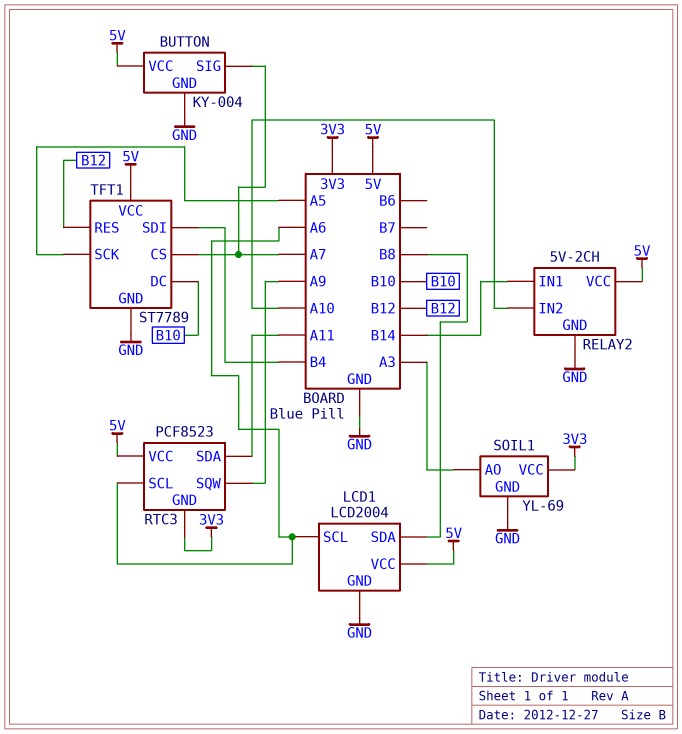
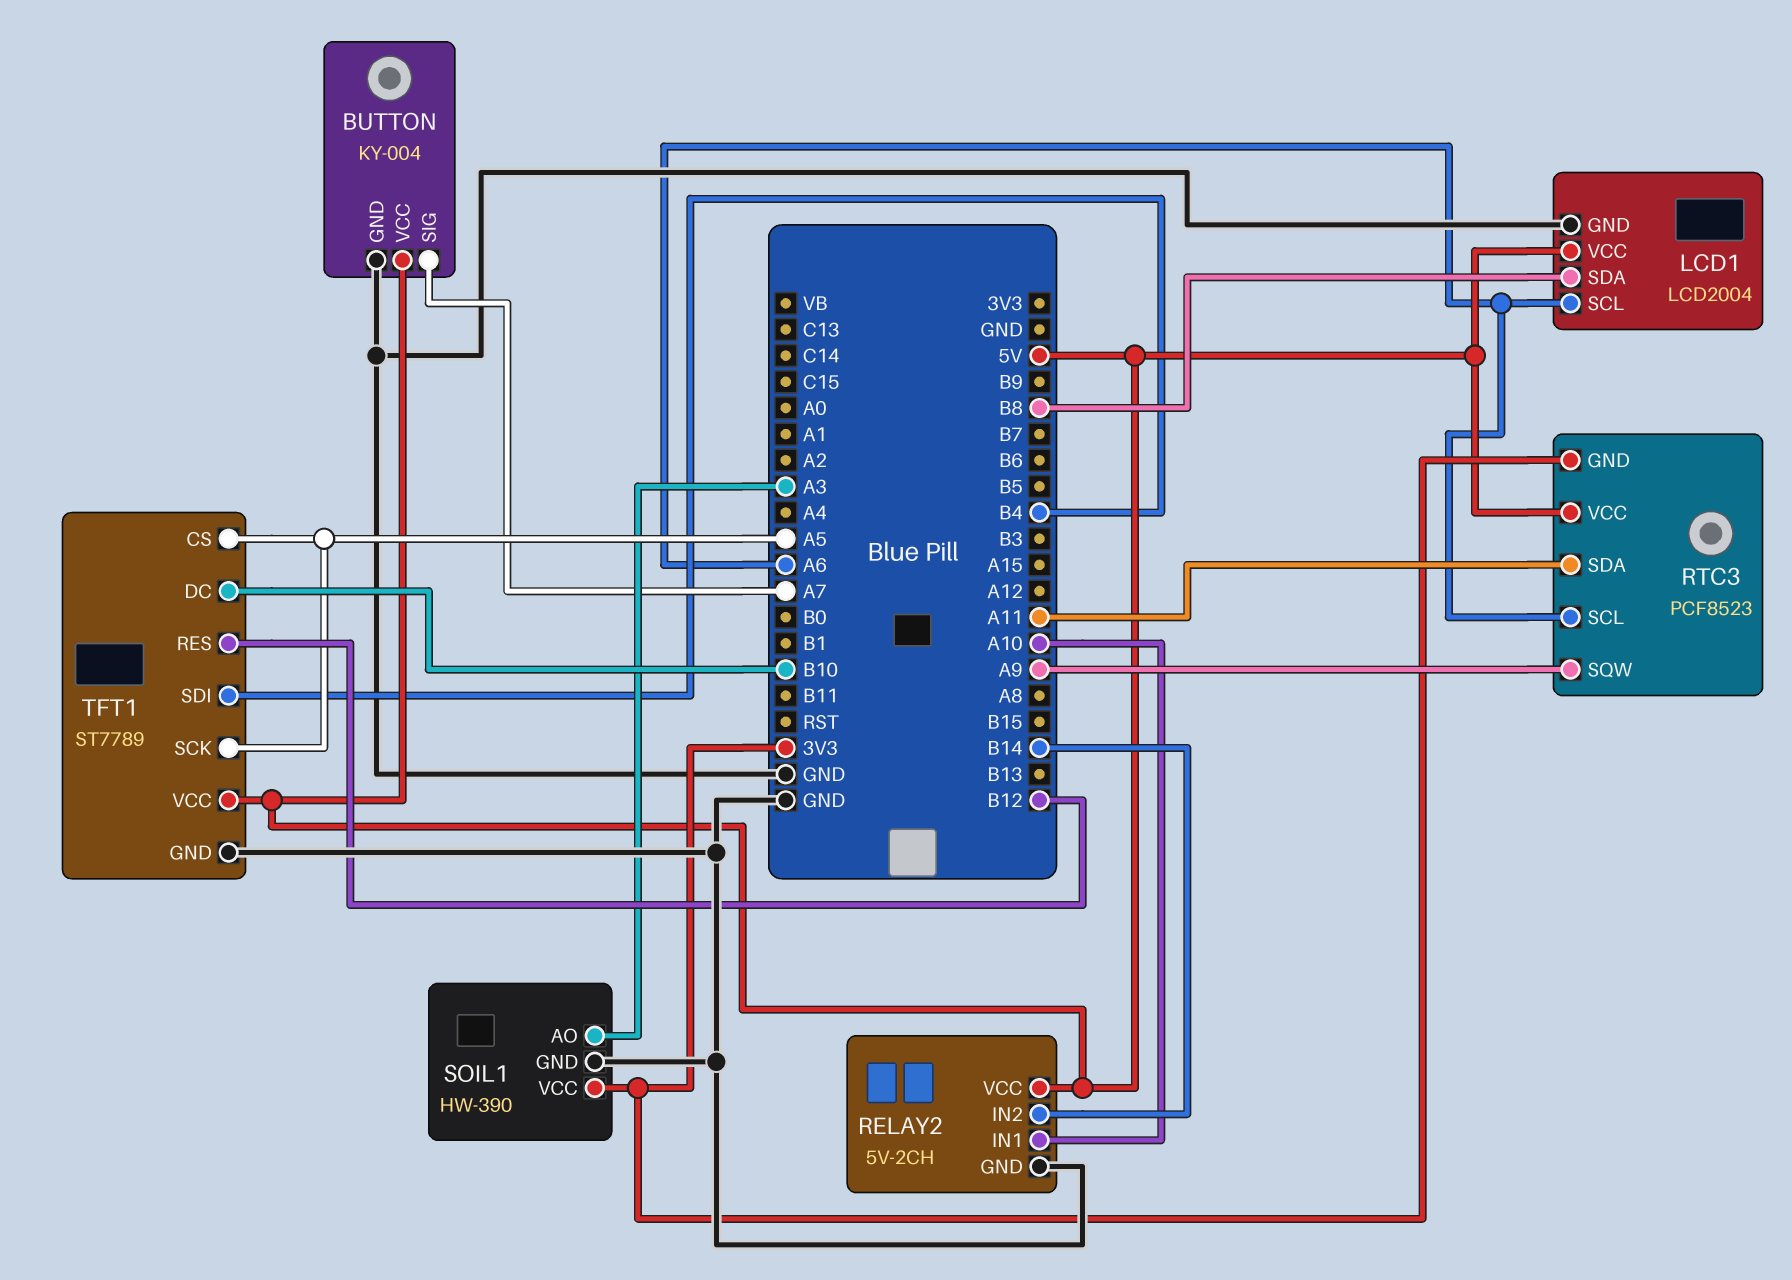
RELAY2 pin IN1: B14 -> A10
RELAY2 pin IN2: A10 -> B14
SOIL1: YL-69 -> HW-390
TFT1 pin CS: A7 -> A5

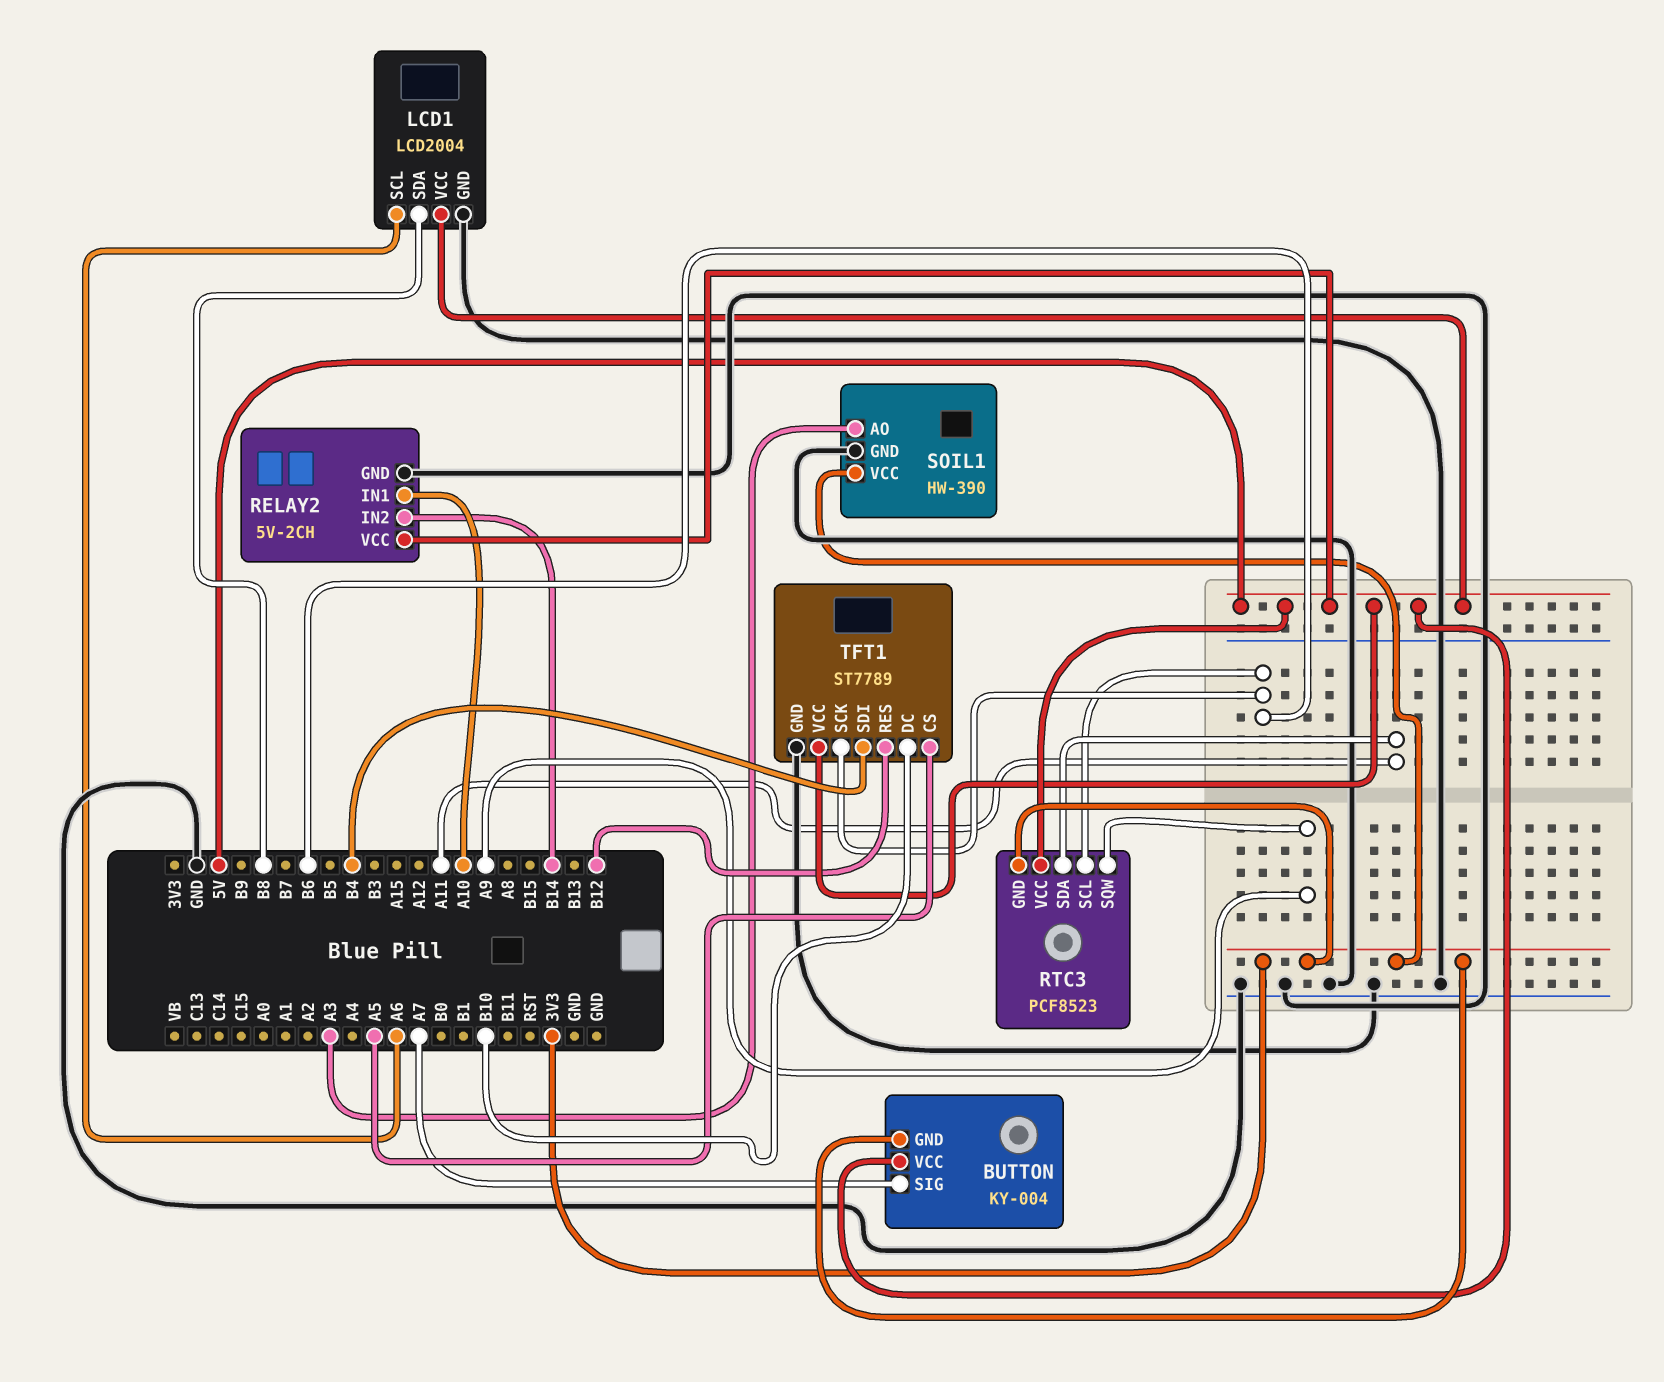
BUTTON pin GND: GND -> 3V3
RTC3 pin SCL: A6 -> B6
TFT1 pin SCK: A5 -> B6

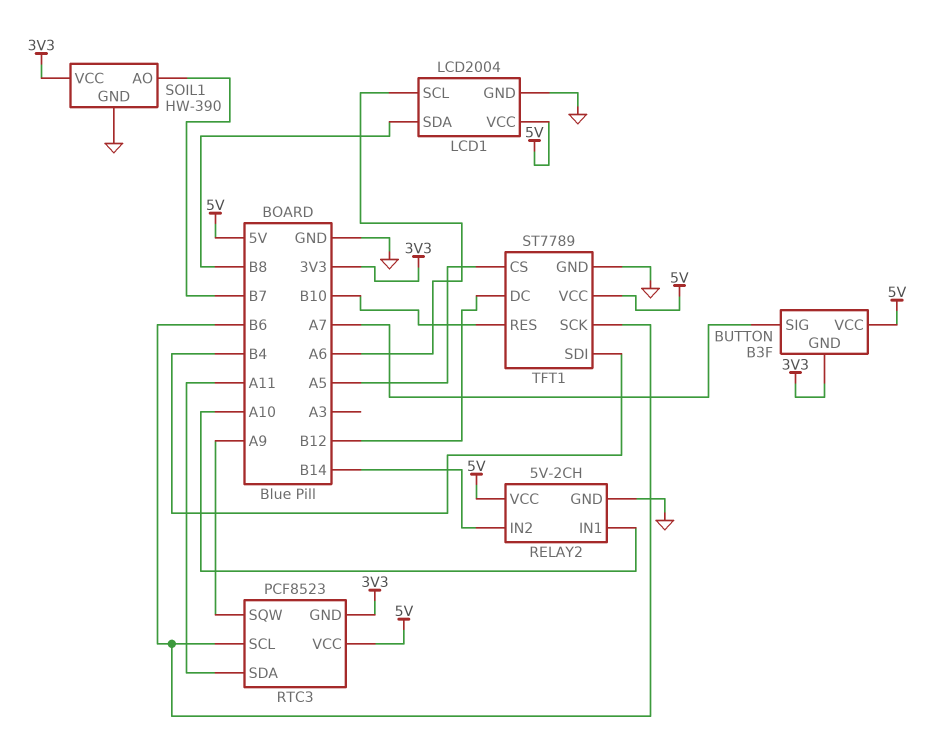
BUTTON: KY-004 -> B3F
SOIL1 pin AO: A3 -> B7
TFT1 pin DC: B10 -> B12
TFT1 pin RES: B12 -> B10

